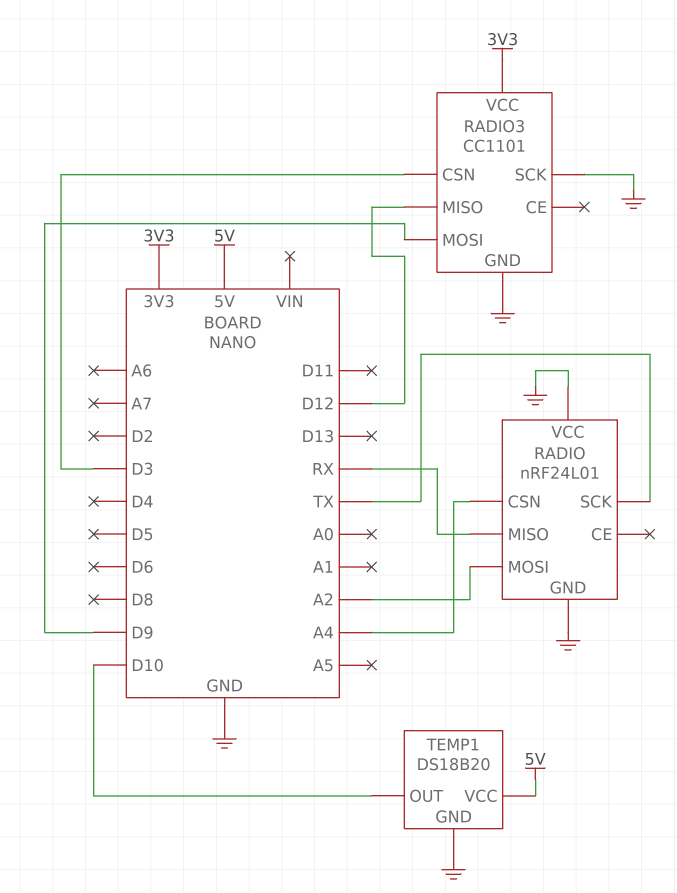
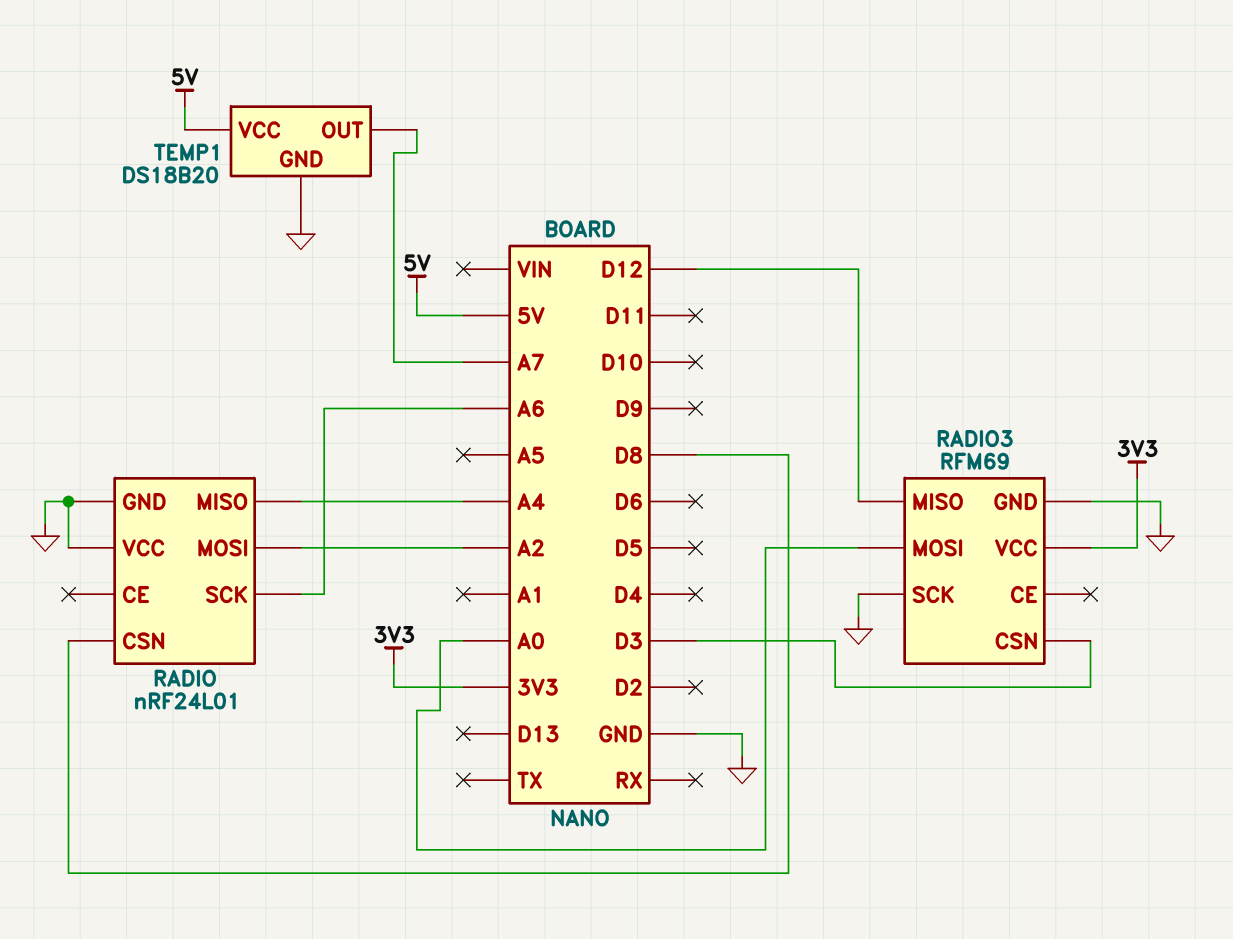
RADIO pin CSN: A4 -> D8
RADIO pin MISO: RX -> A4
RADIO pin SCK: TX -> A6
RADIO3: CC1101 -> RFM69
RADIO3 pin MOSI: D9 -> A0
TEMP1 pin OUT: D10 -> A7

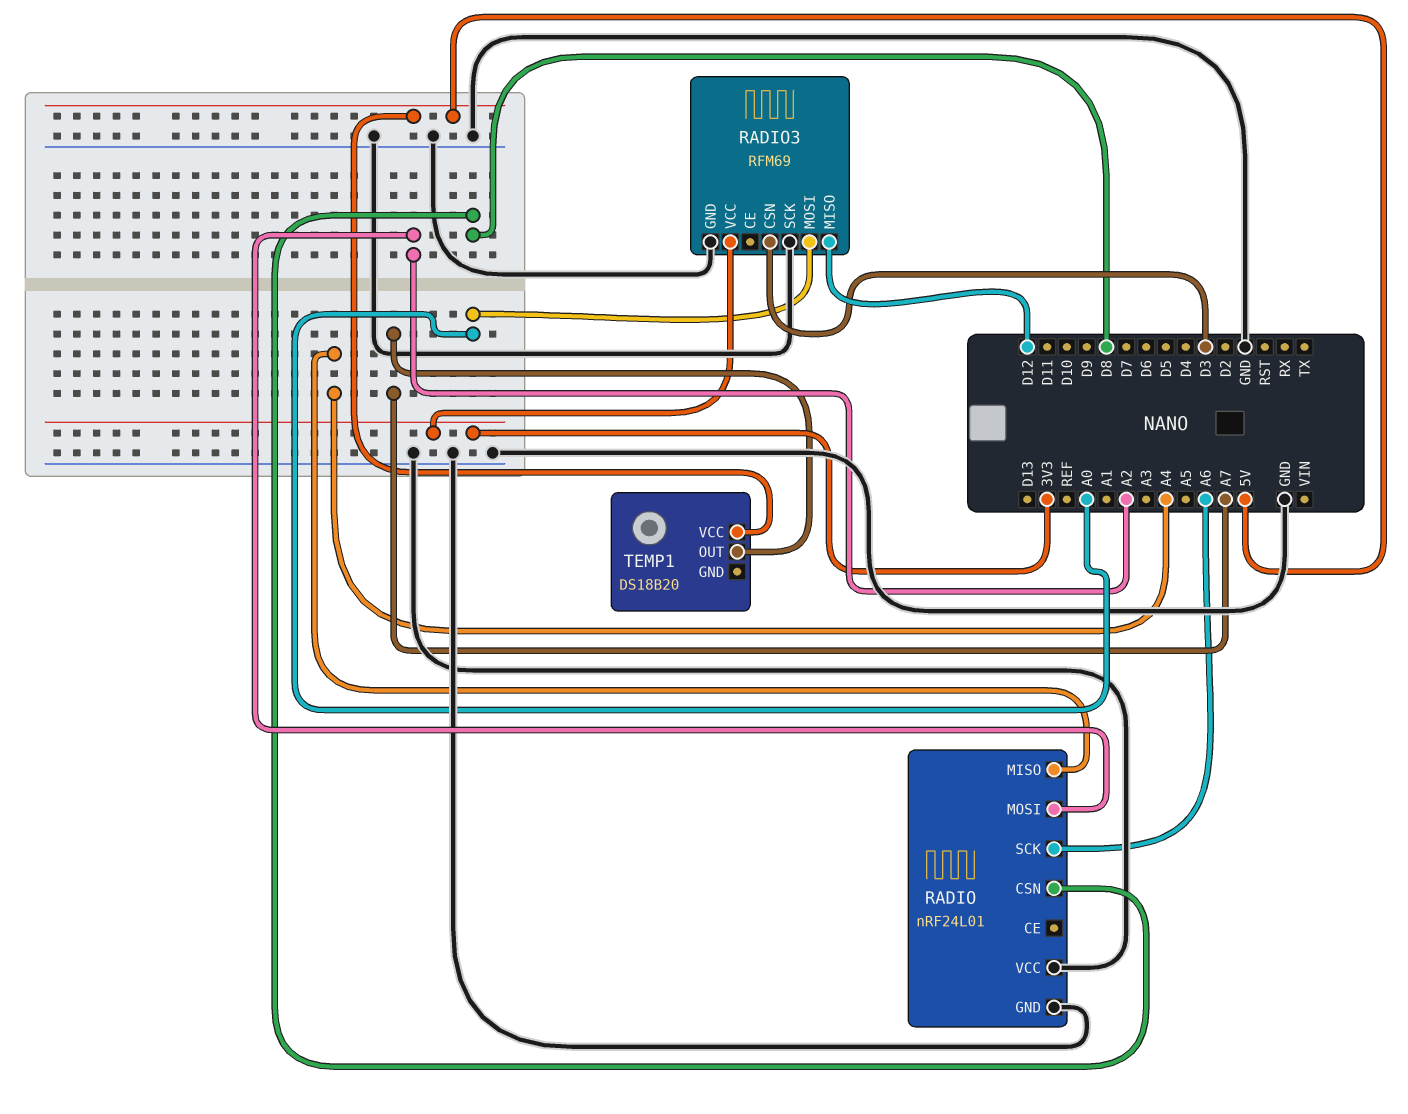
TEMP1 pin GND: GND -> none

